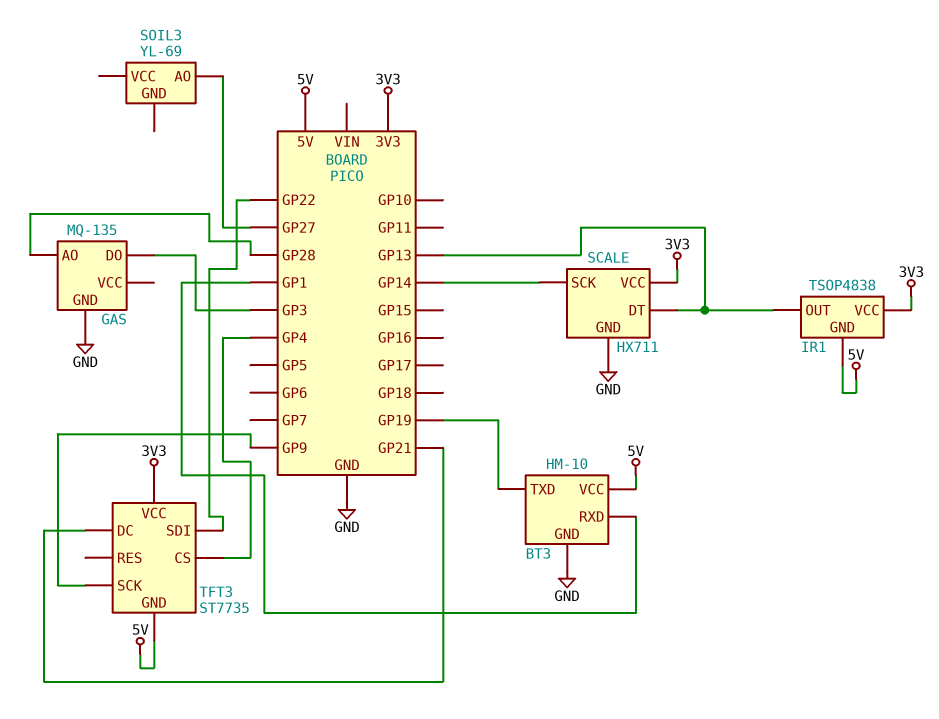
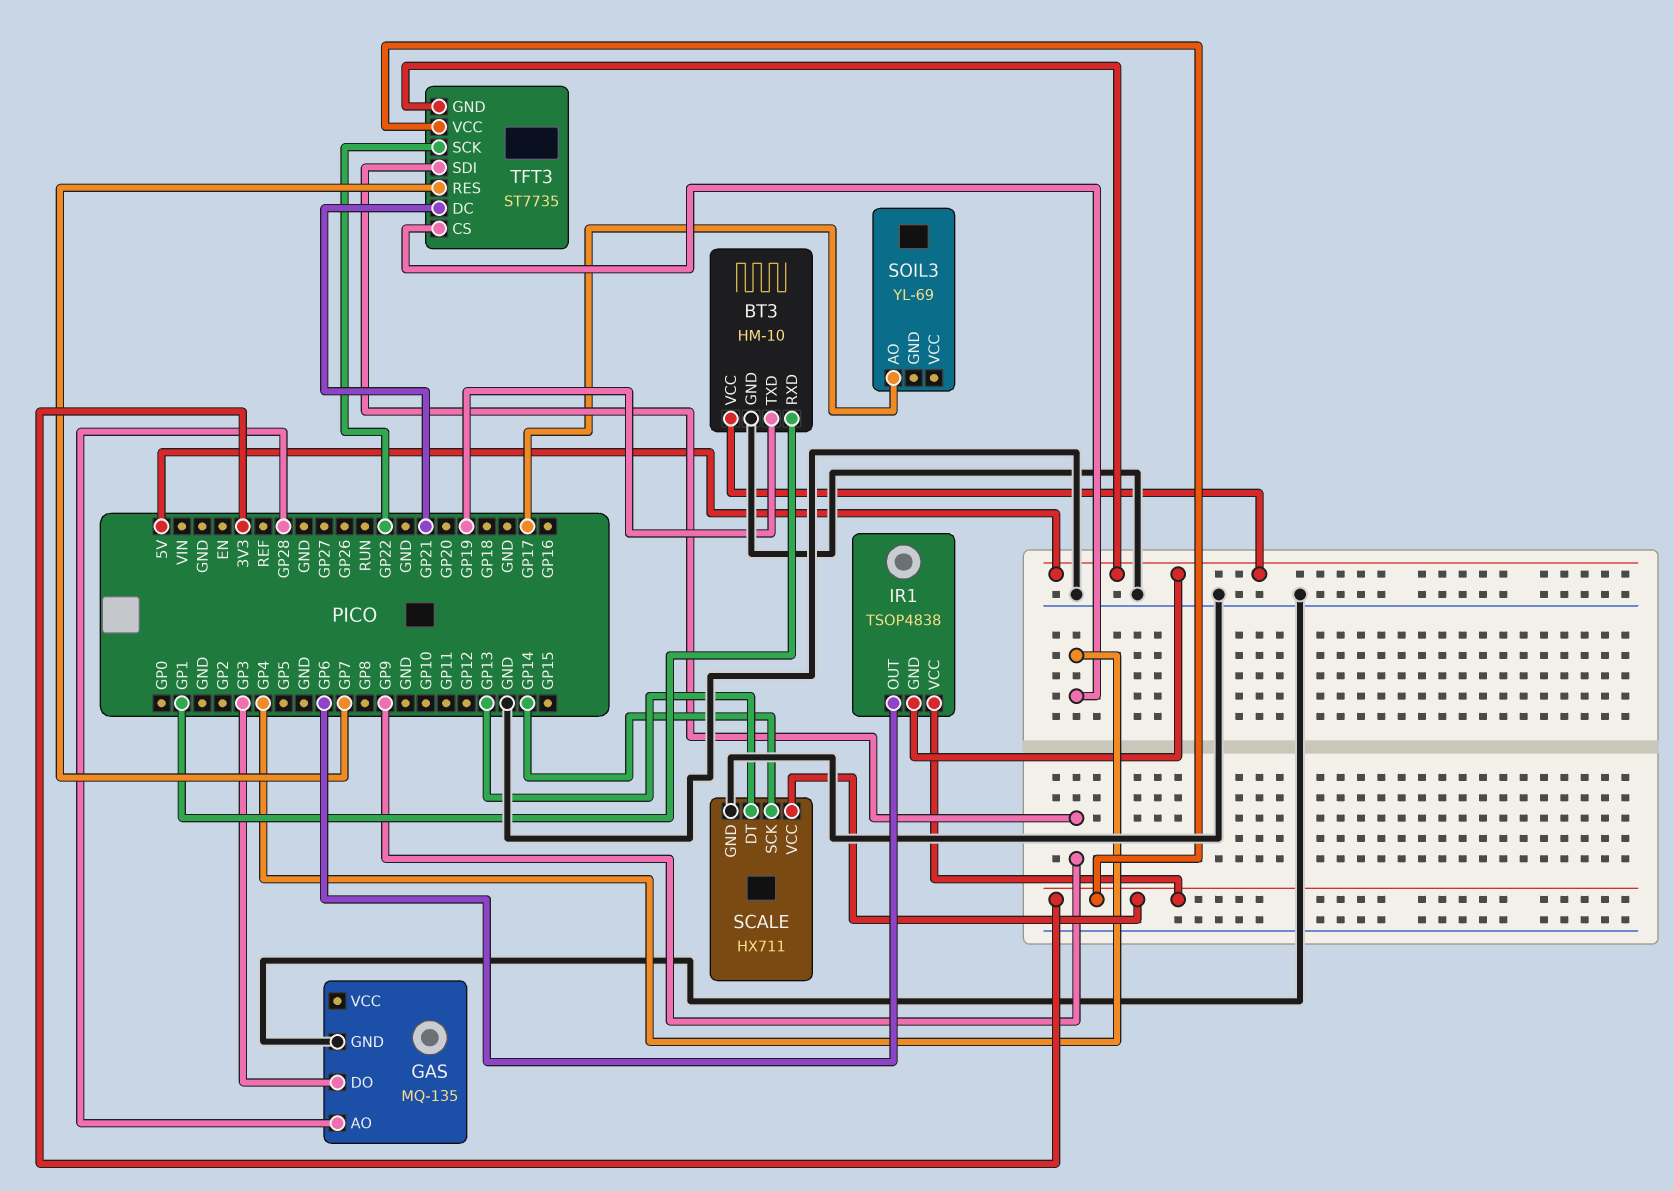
IR1 pin OUT: GP13 -> GP6
SOIL3 pin AO: GP27 -> GP17
TFT3 pin RES: none -> GP7
TFT3 pin SCK: GP9 -> GP22
TFT3 pin SDI: GP22 -> GP9

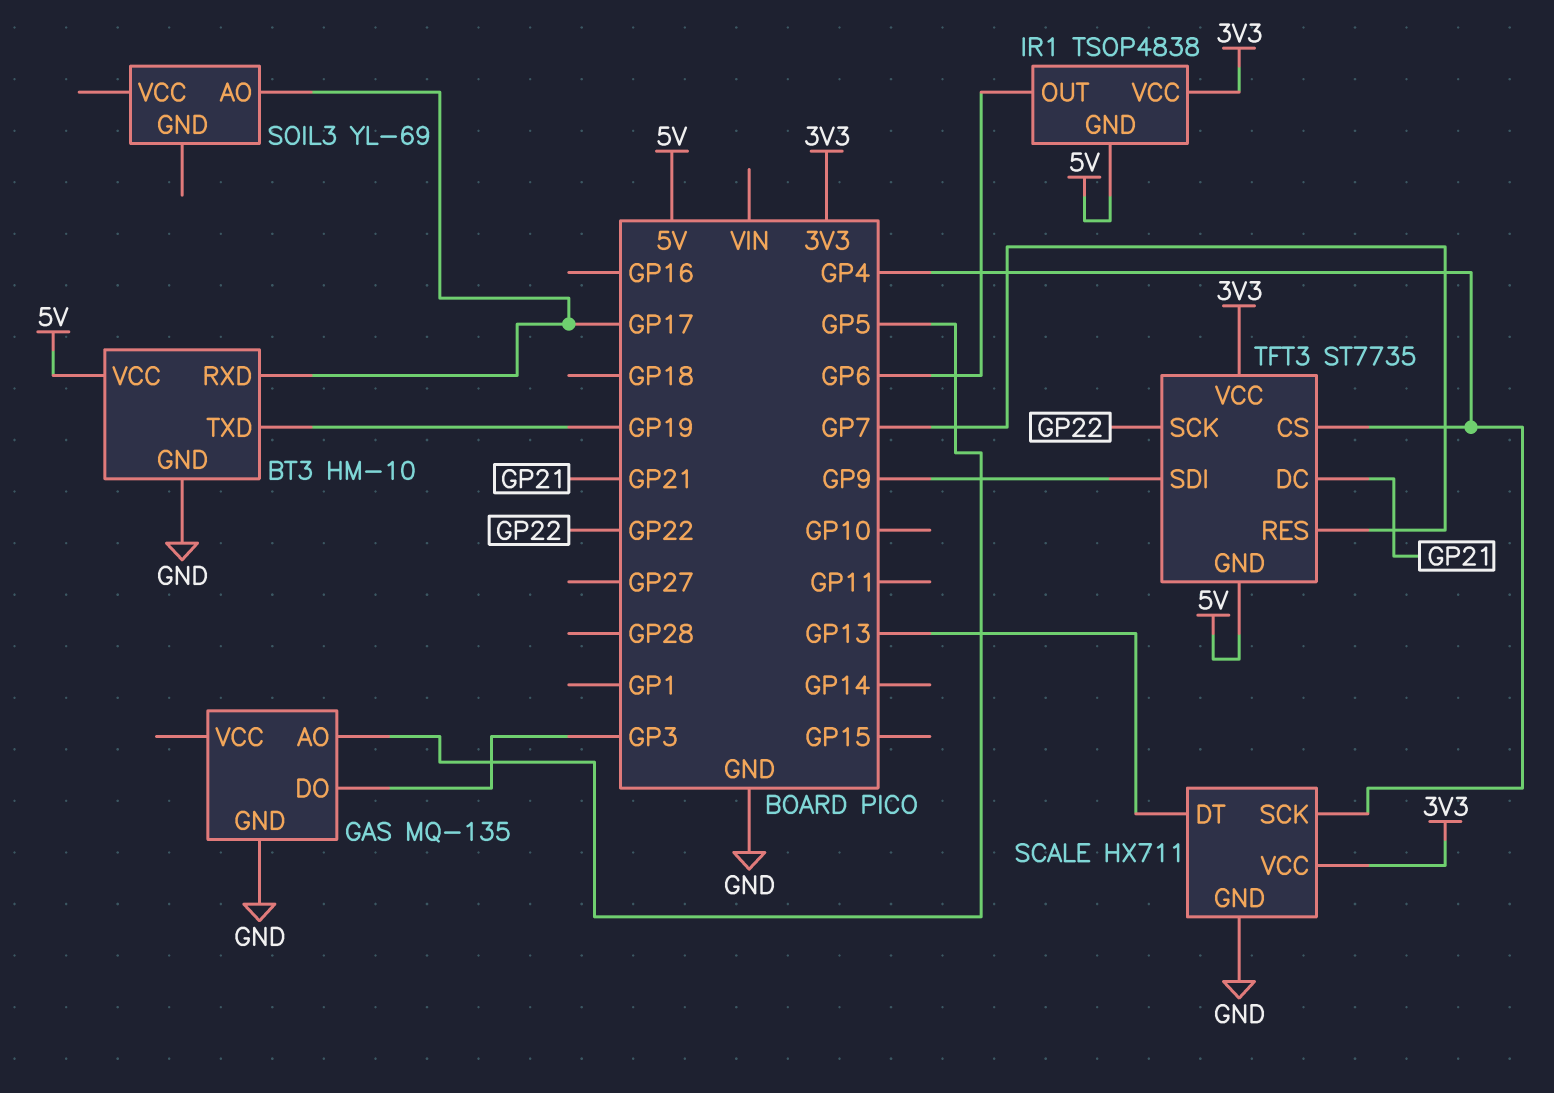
BT3 pin RXD: GP1 -> GP17
GAS pin AO: GP28 -> GP5
SCALE pin SCK: GP14 -> GP4

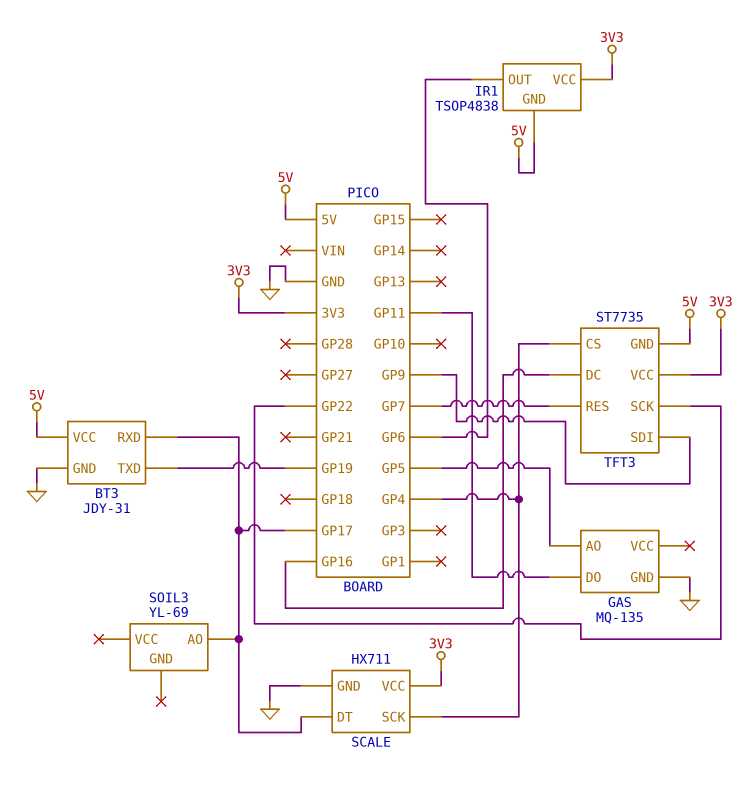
BT3: HM-10 -> JDY-31
GAS pin DO: GP3 -> GP11
SCALE pin DT: GP13 -> GP17
TFT3 pin DC: GP21 -> GP16

